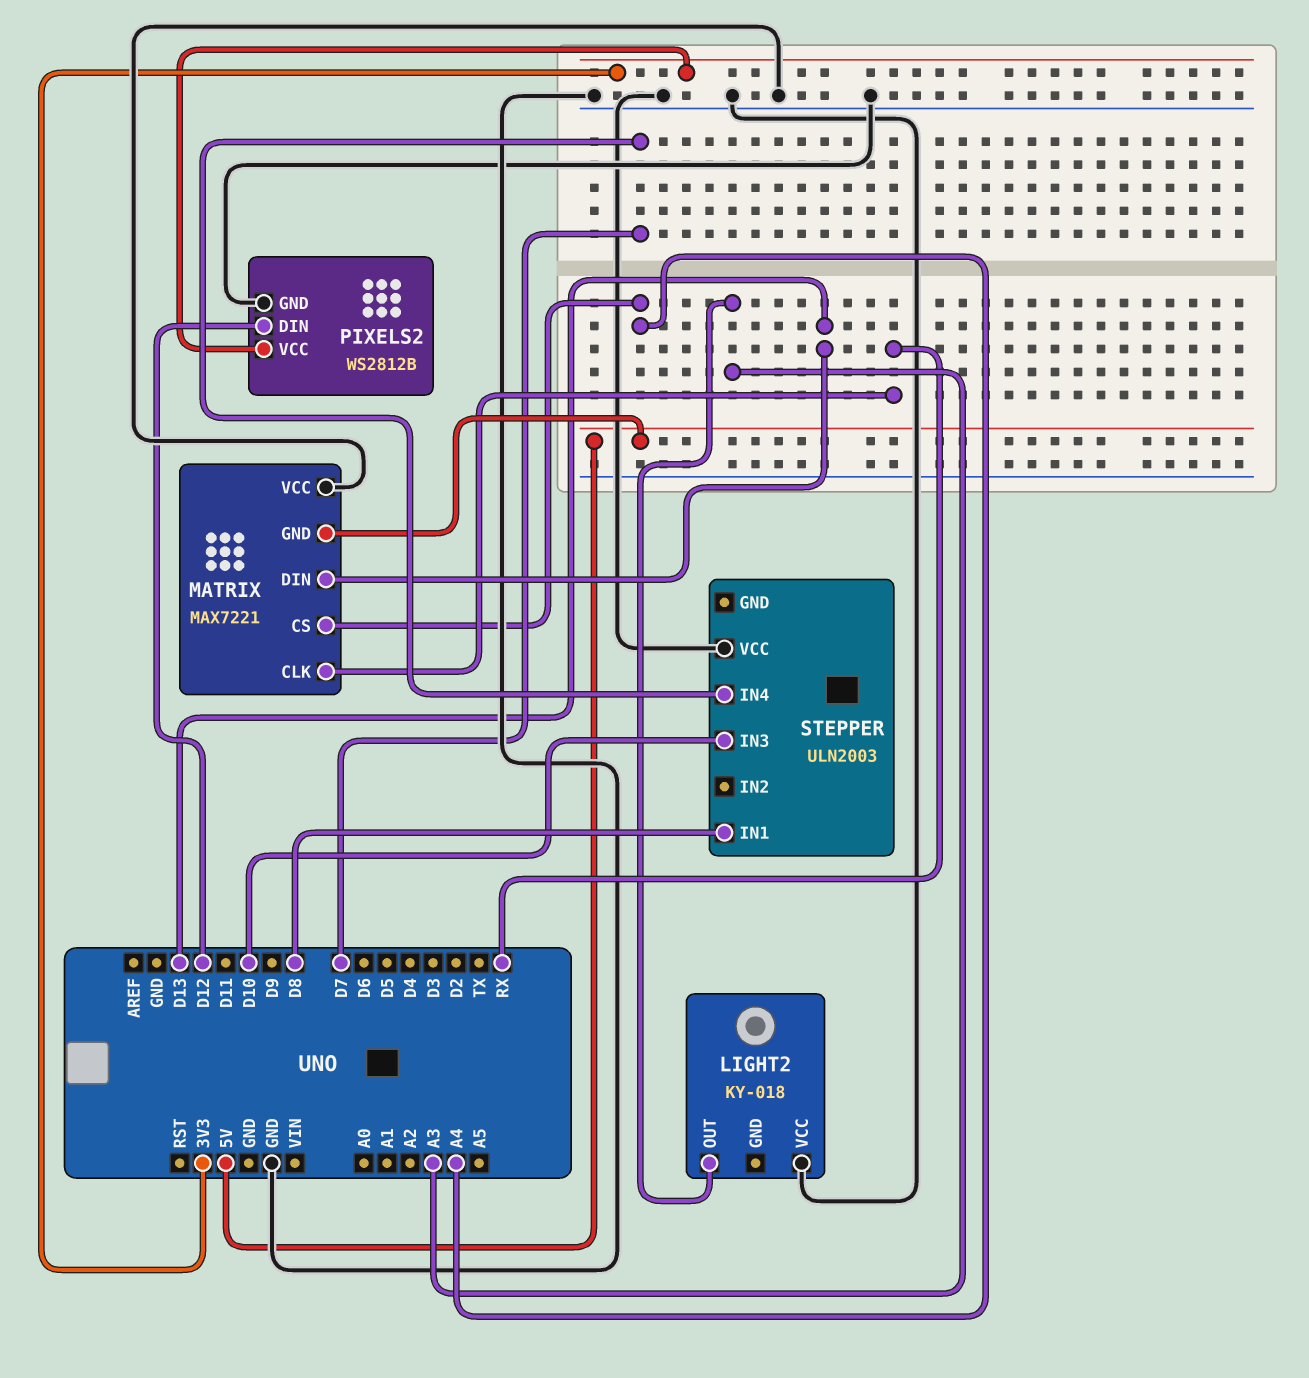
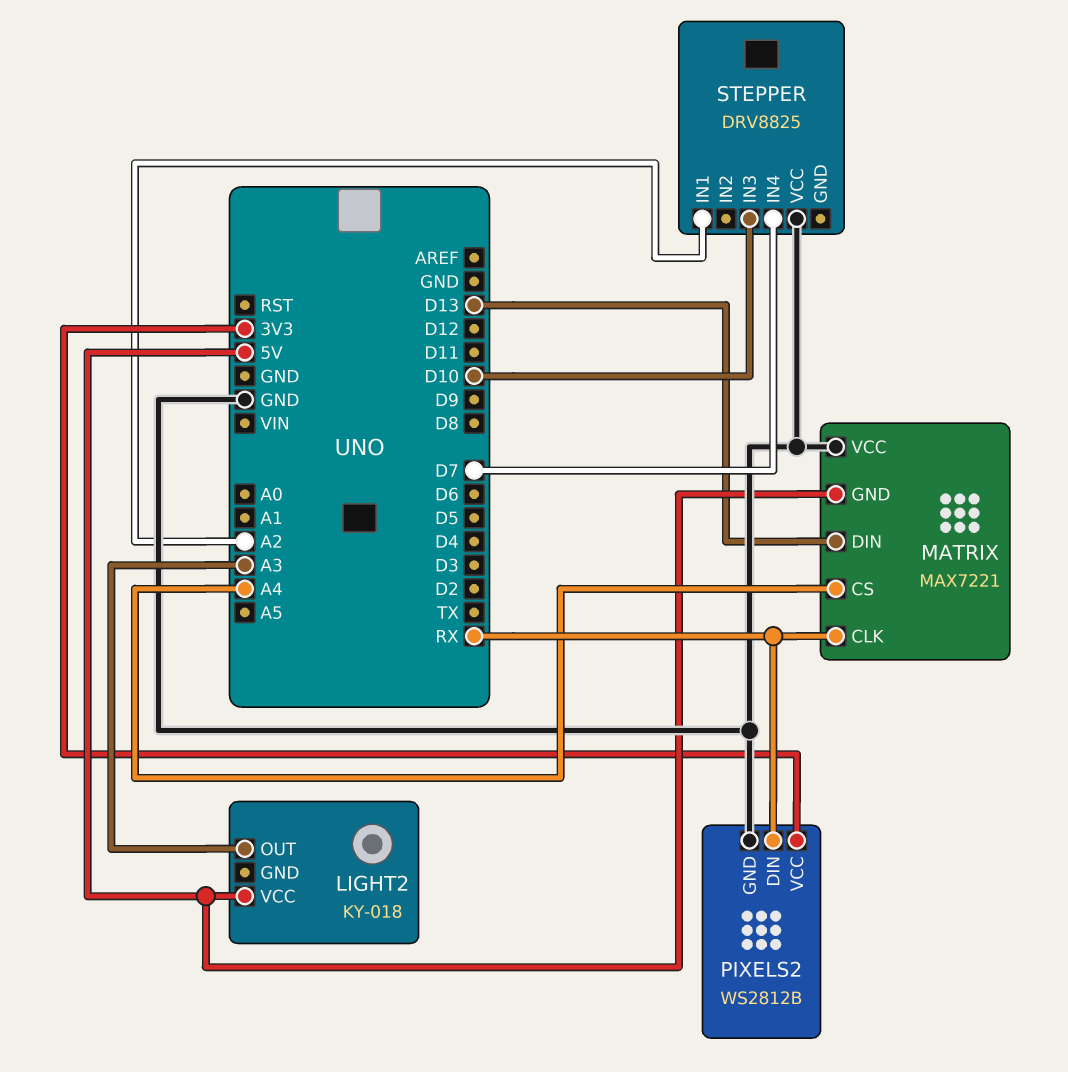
LIGHT2 pin VCC: GND -> 5V
PIXELS2 pin DIN: D12 -> RX
STEPPER: ULN2003 -> DRV8825
STEPPER pin IN1: D8 -> A2

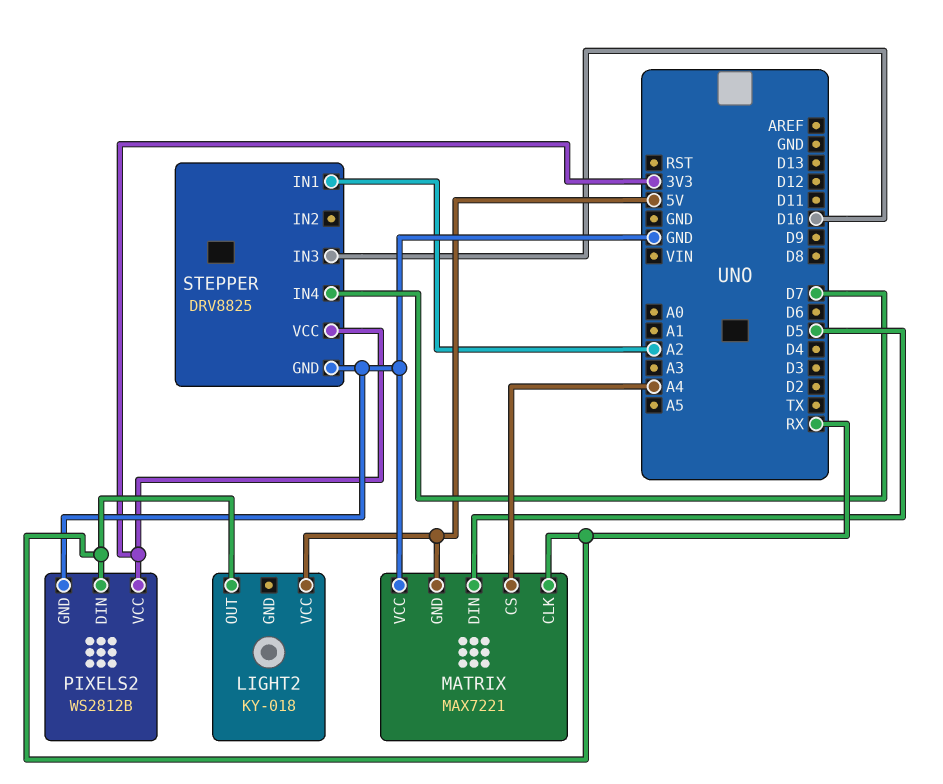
LIGHT2 pin OUT: A3 -> RX
MATRIX pin DIN: D13 -> D5
STEPPER pin GND: none -> GND
STEPPER pin VCC: GND -> 3V3

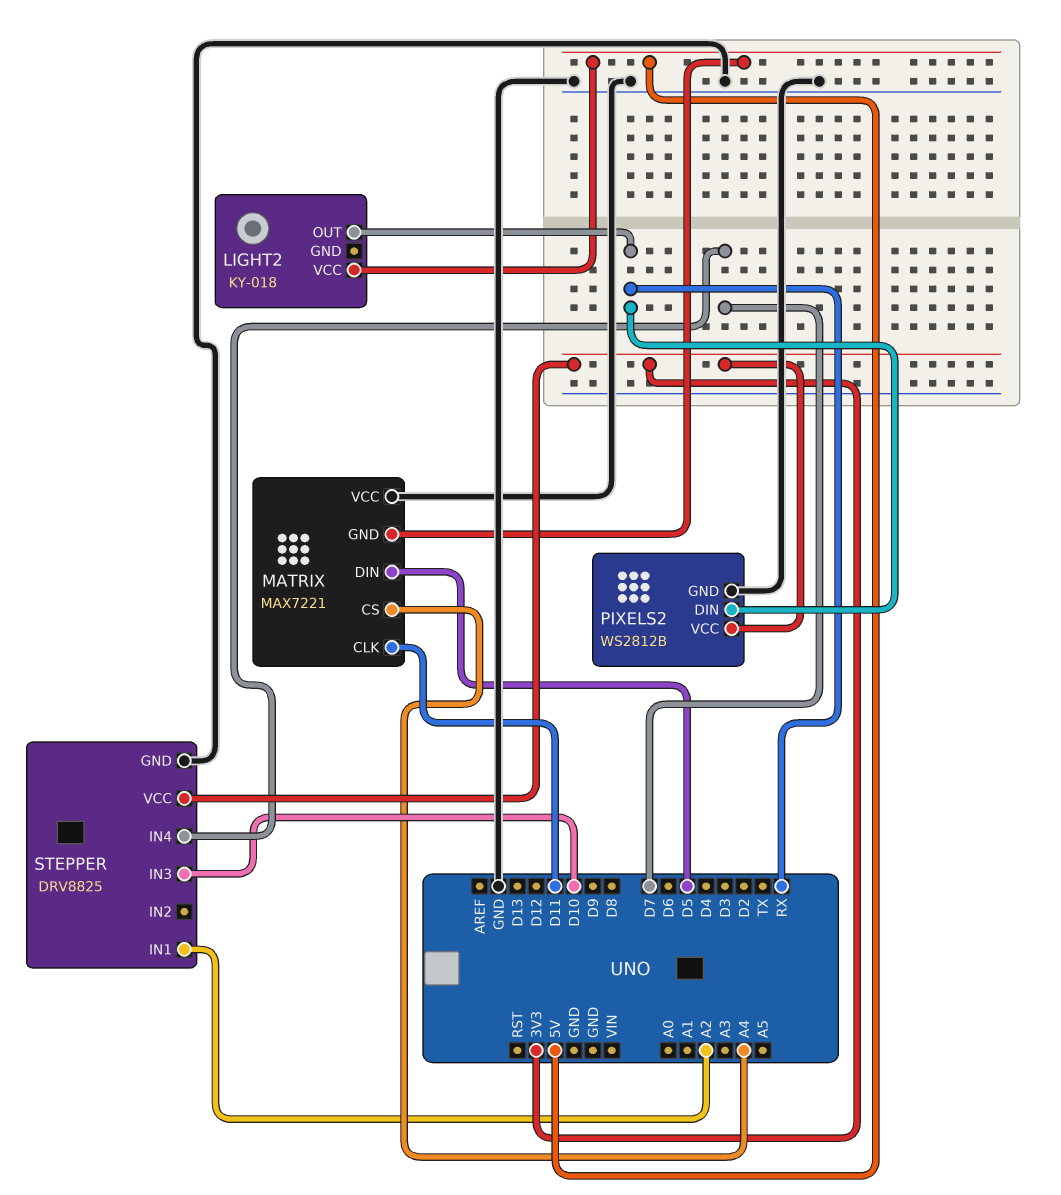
MATRIX pin CLK: RX -> D11

